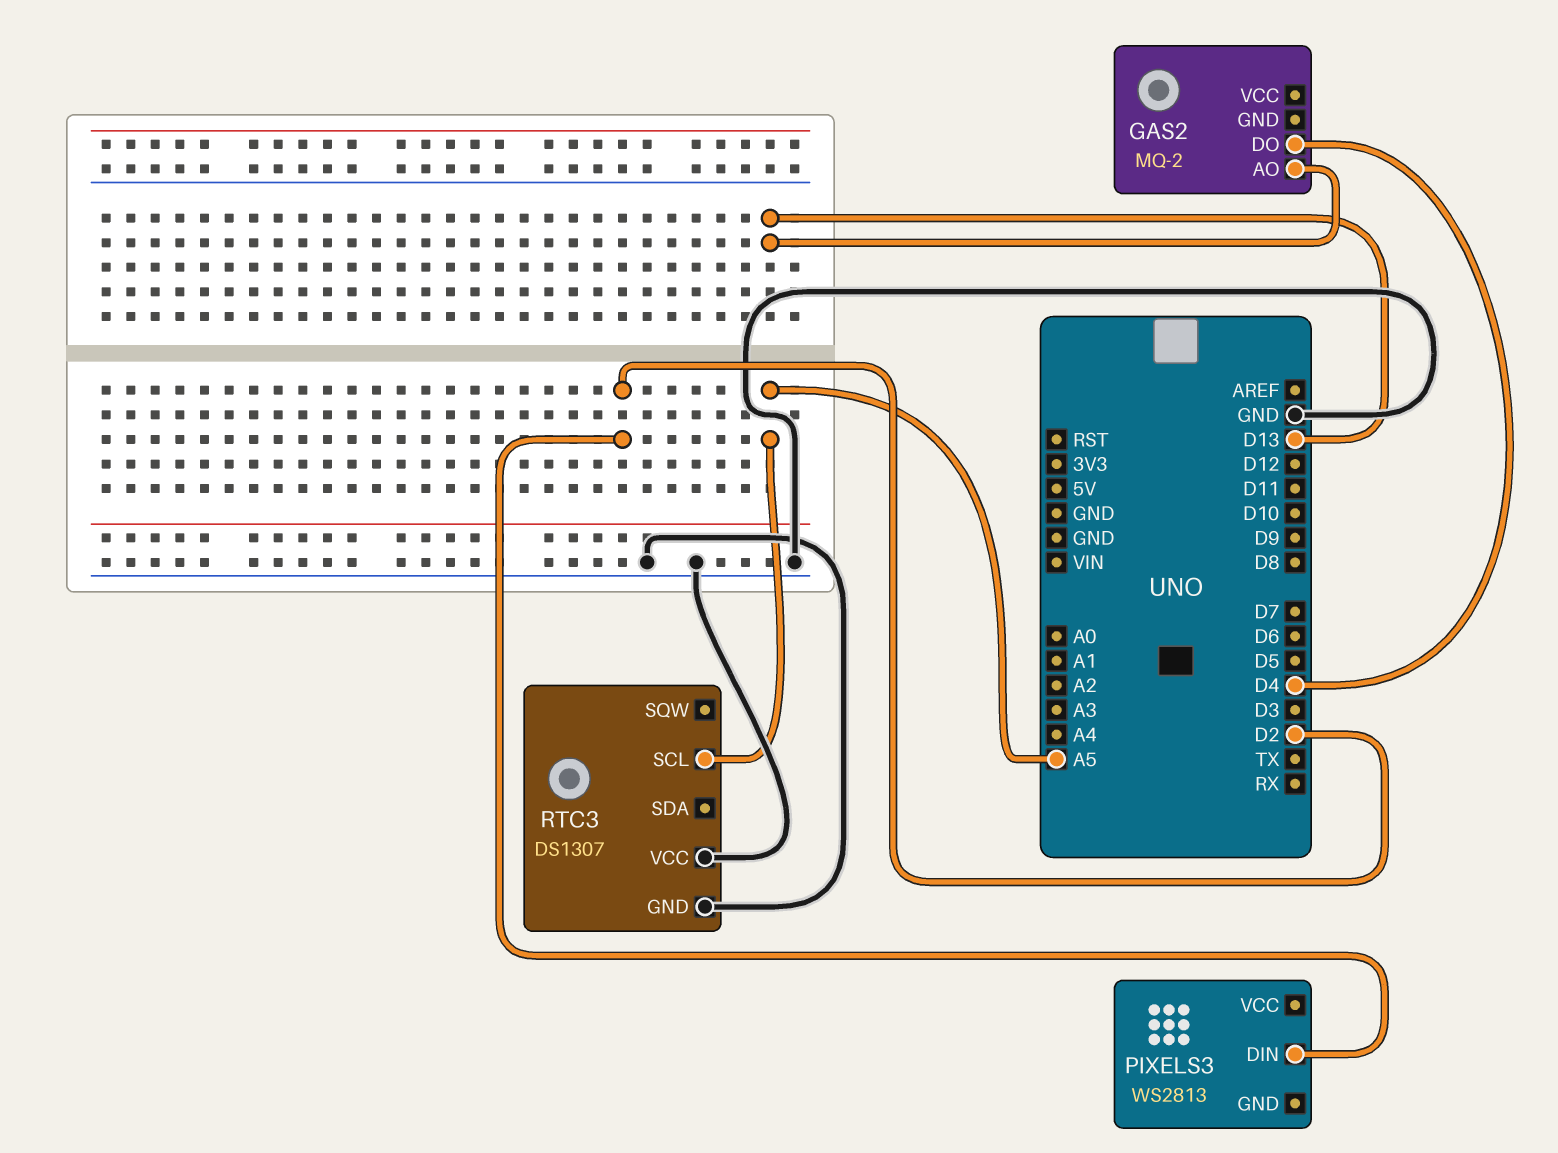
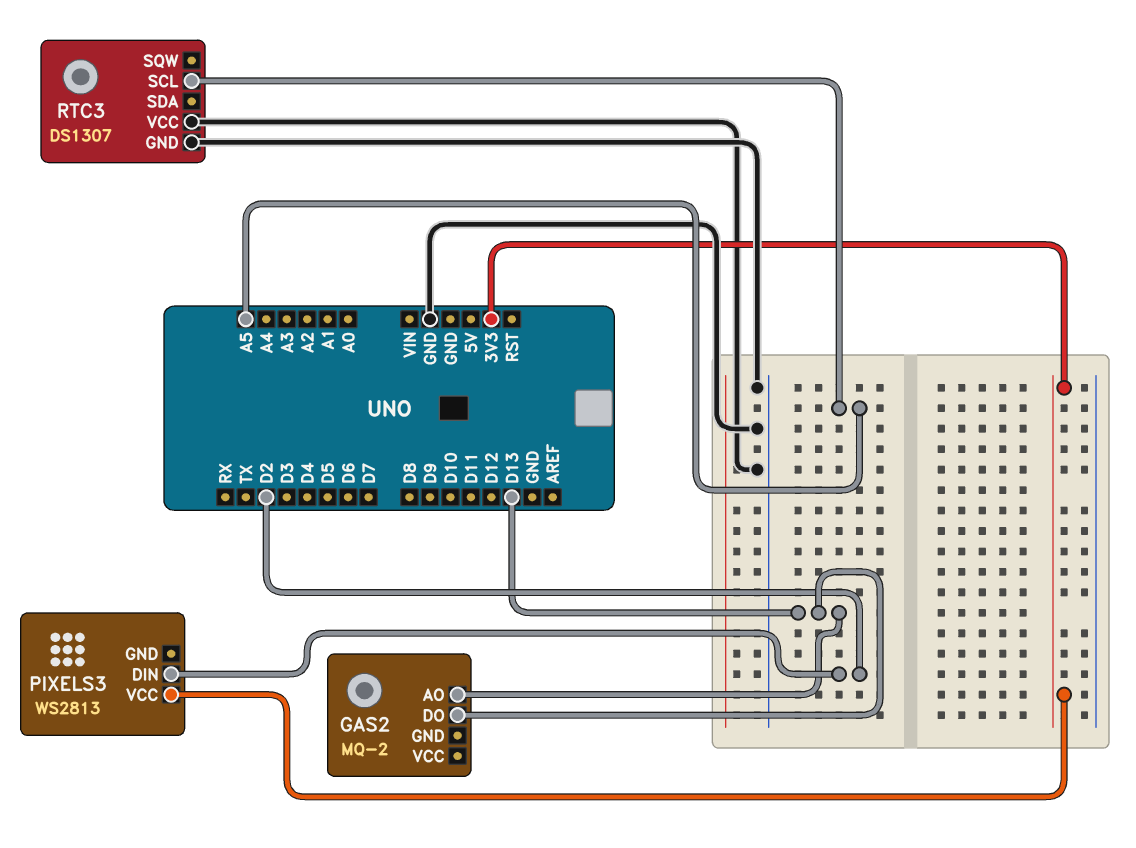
GAS2 pin DO: D4 -> D13
PIXELS3 pin VCC: none -> 3V3

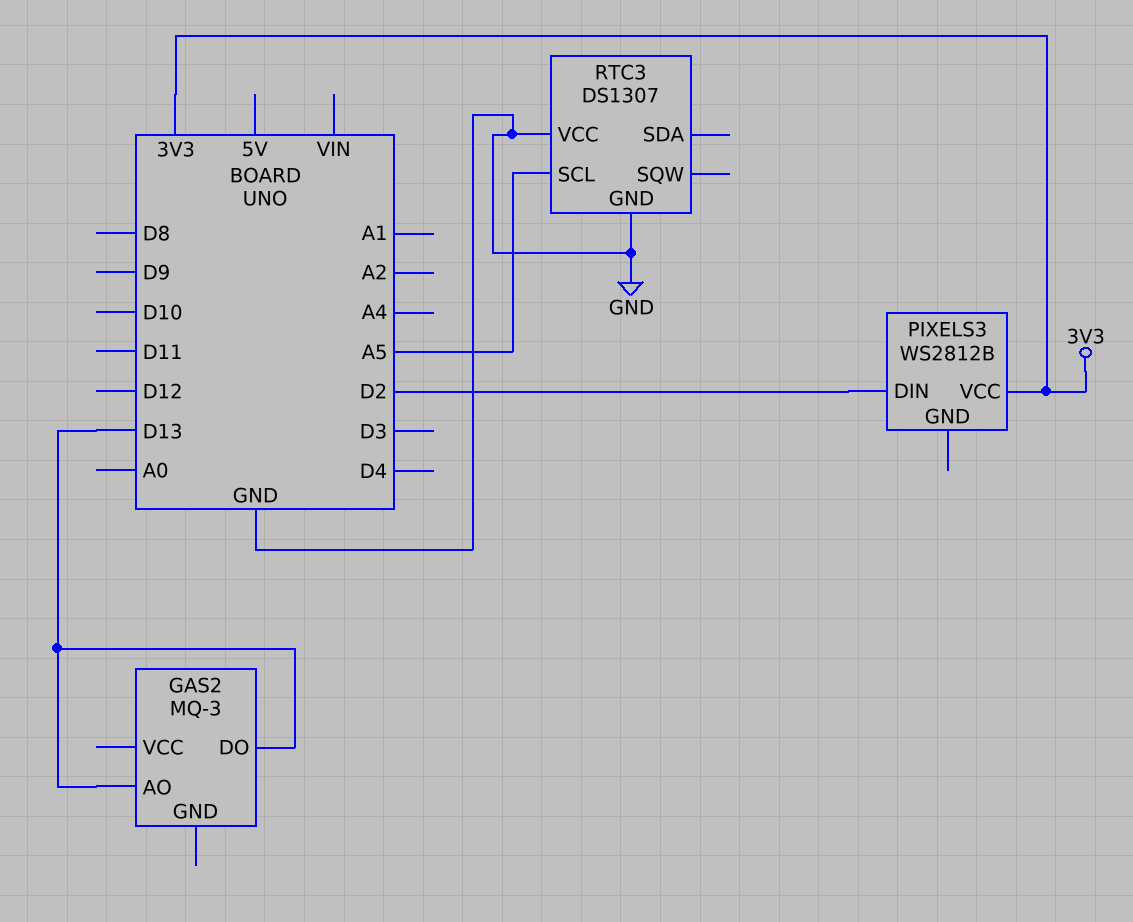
GAS2: MQ-2 -> MQ-3
PIXELS3: WS2813 -> WS2812B

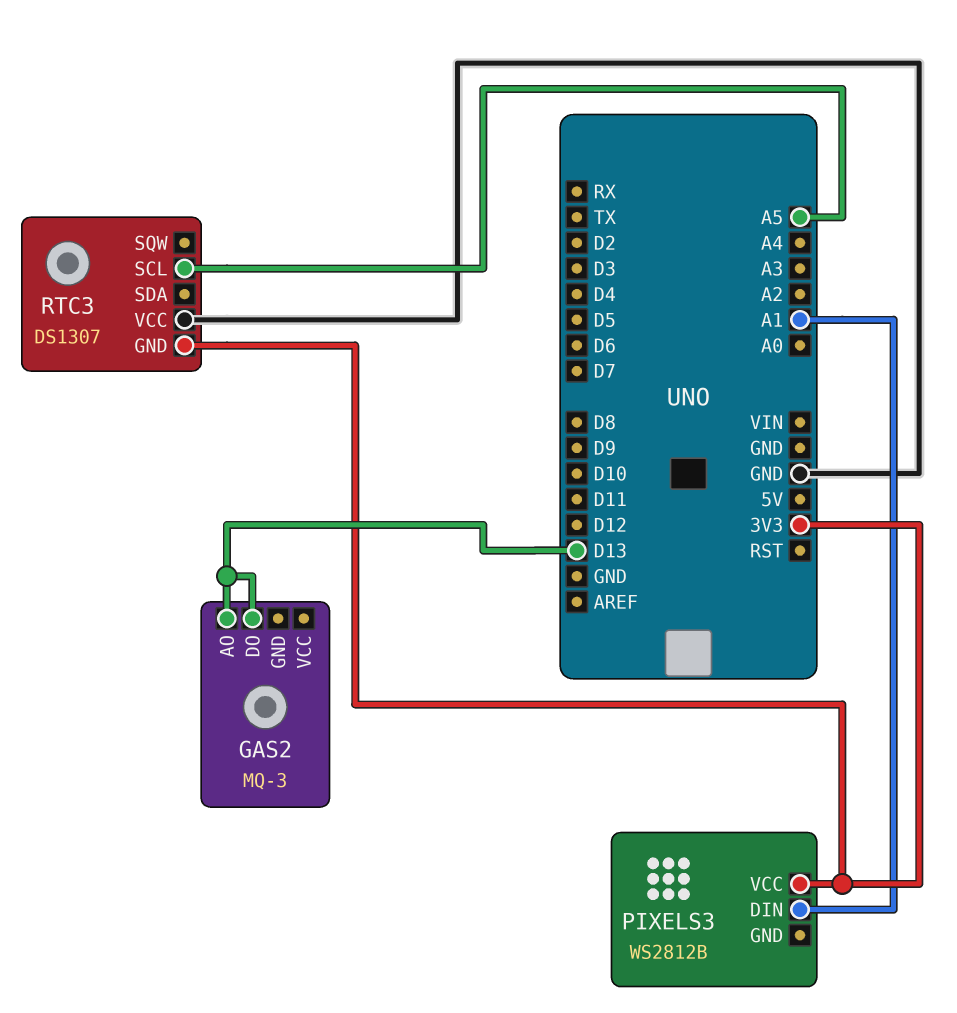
PIXELS3 pin DIN: D2 -> A1
RTC3 pin GND: GND -> 3V3

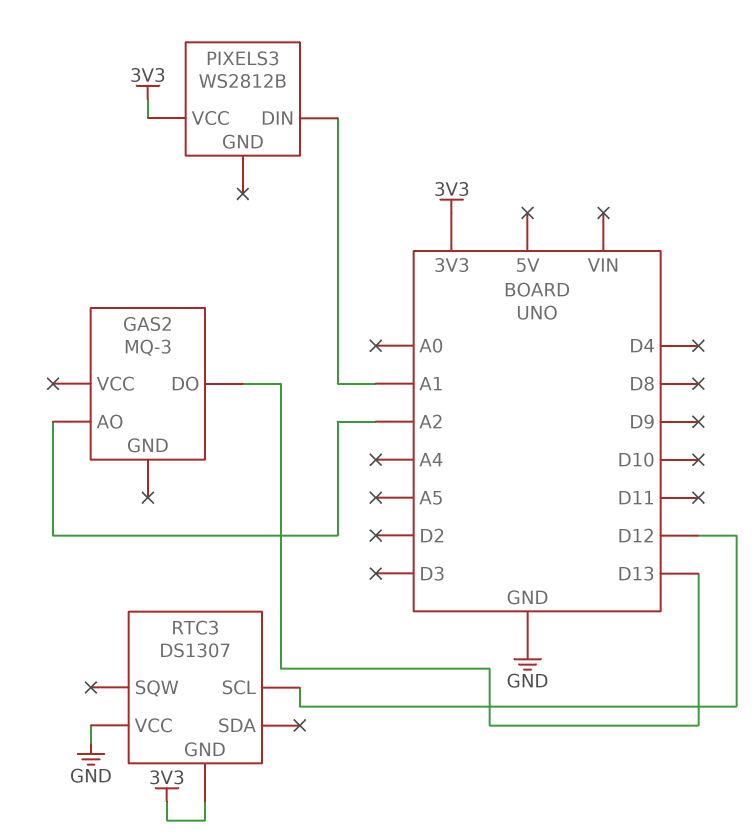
GAS2 pin AO: D13 -> A2
RTC3 pin SCL: A5 -> D12

